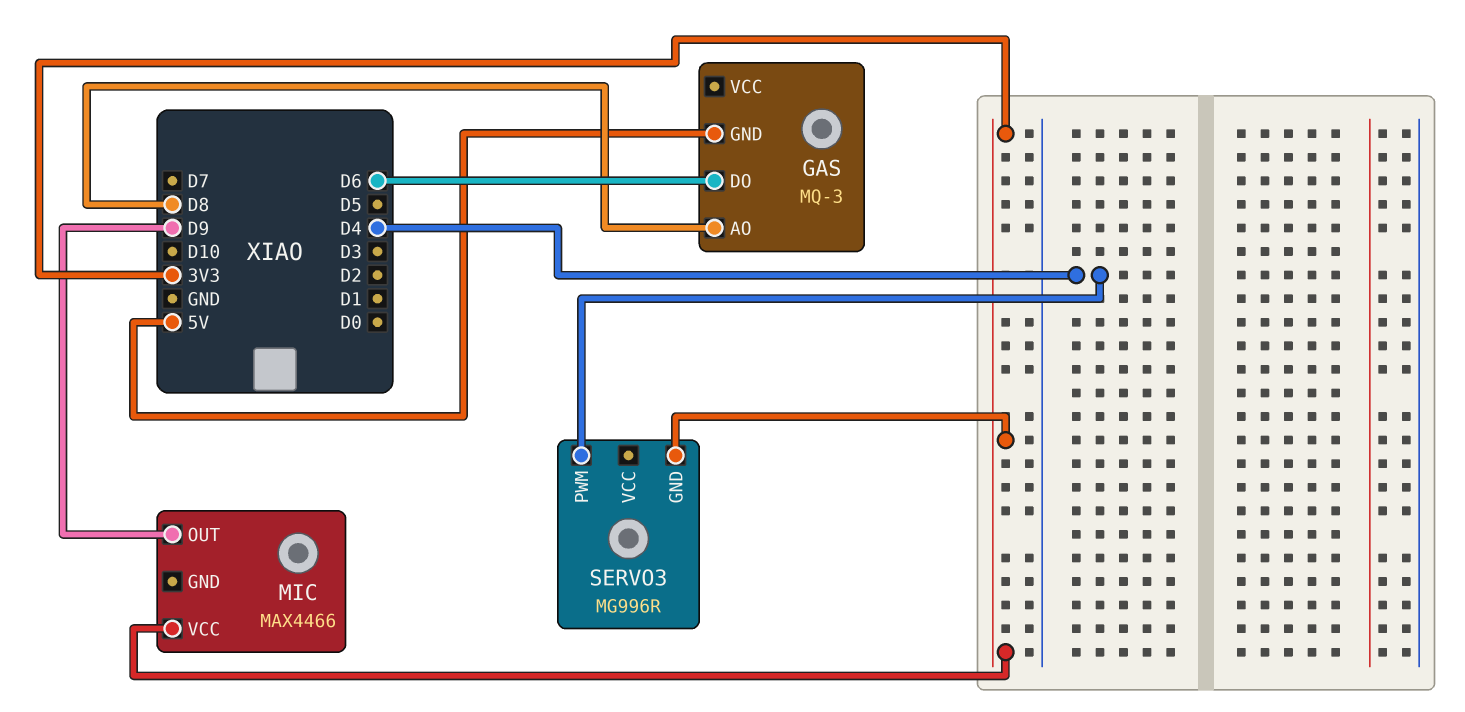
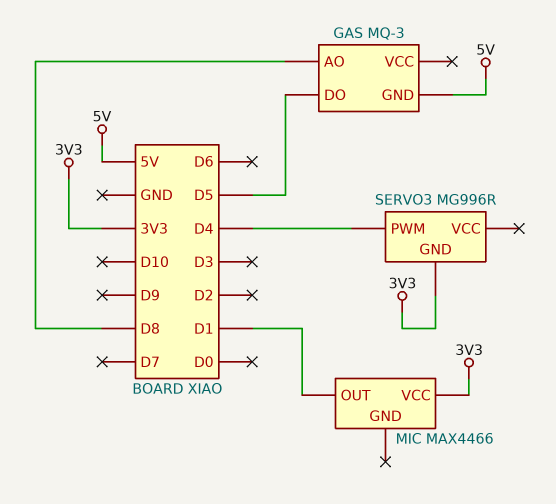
GAS pin DO: D6 -> D5
MIC pin OUT: D9 -> D1

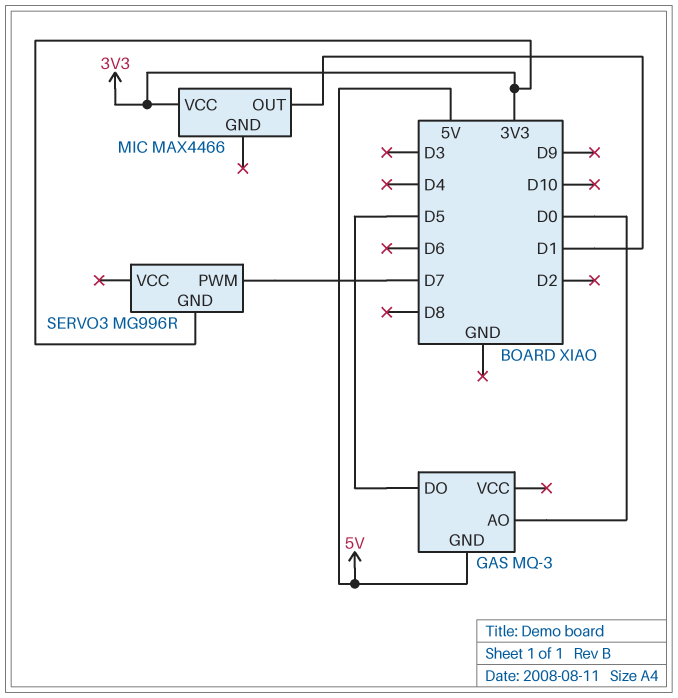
GAS pin AO: D8 -> D0
SERVO3 pin PWM: D4 -> D7

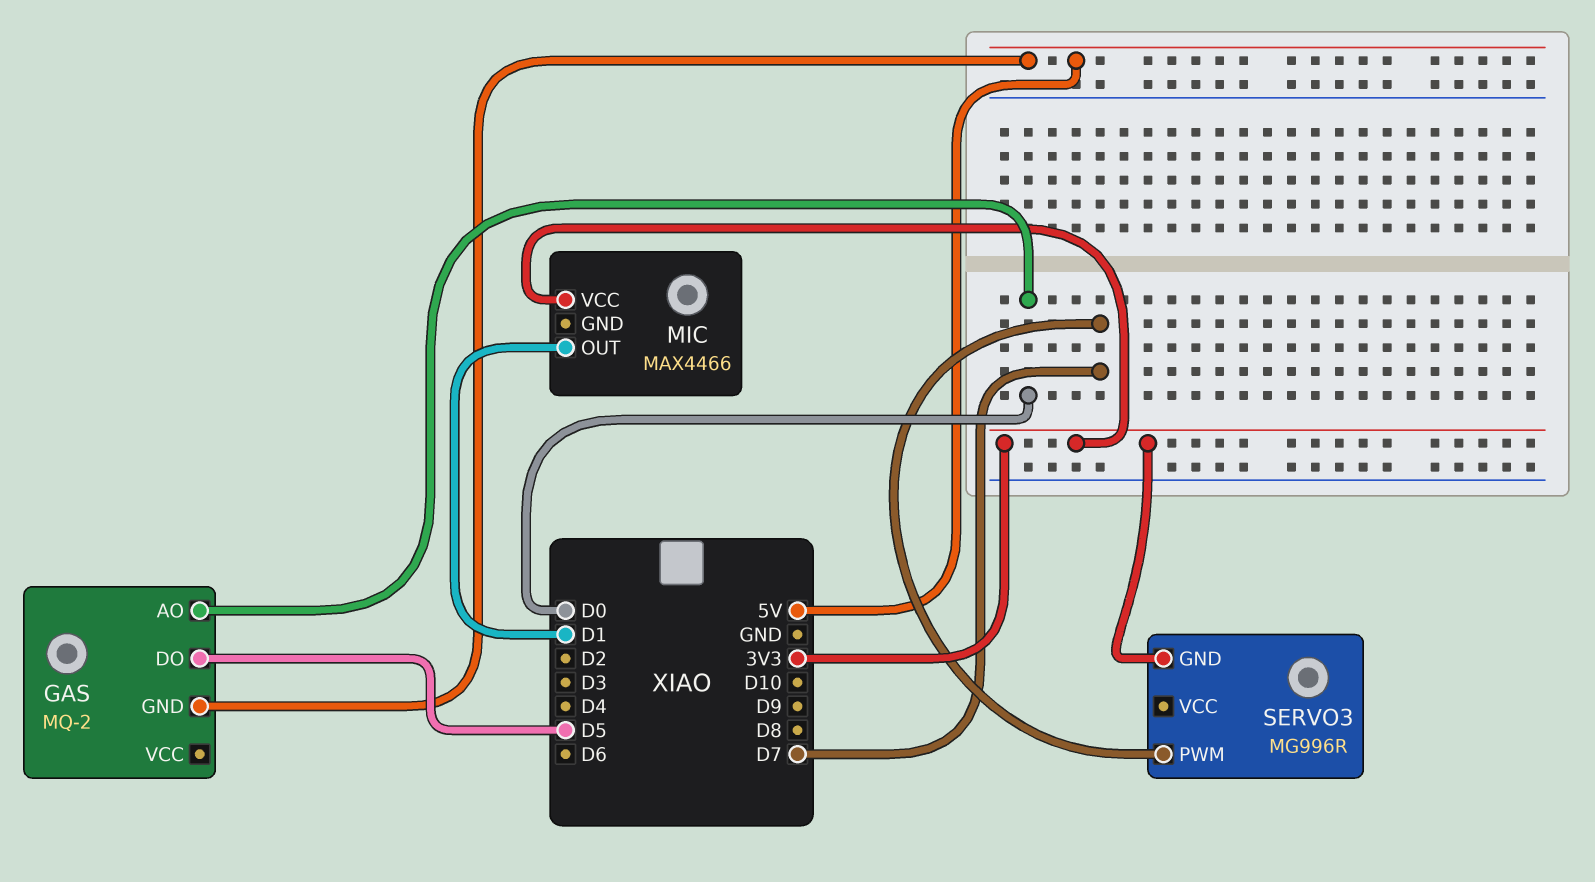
GAS: MQ-3 -> MQ-2

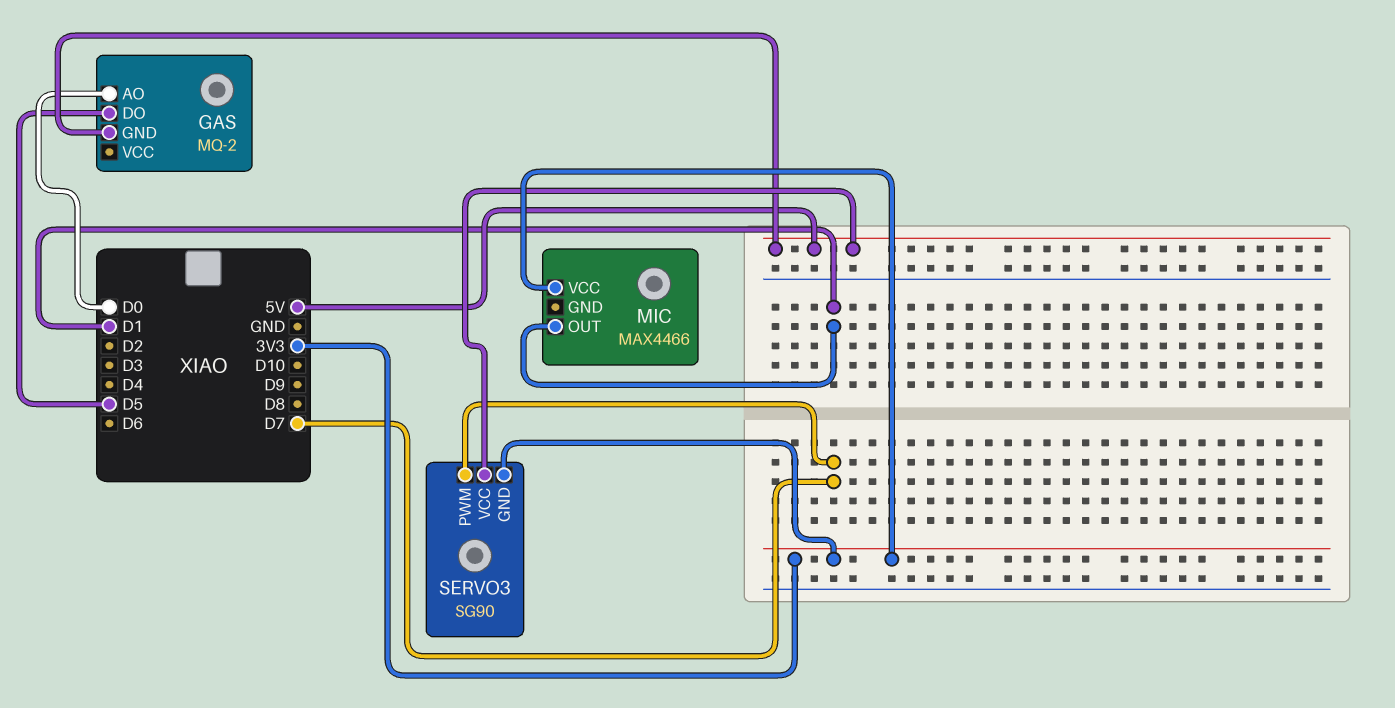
SERVO3: MG996R -> SG90
SERVO3 pin VCC: none -> 5V

